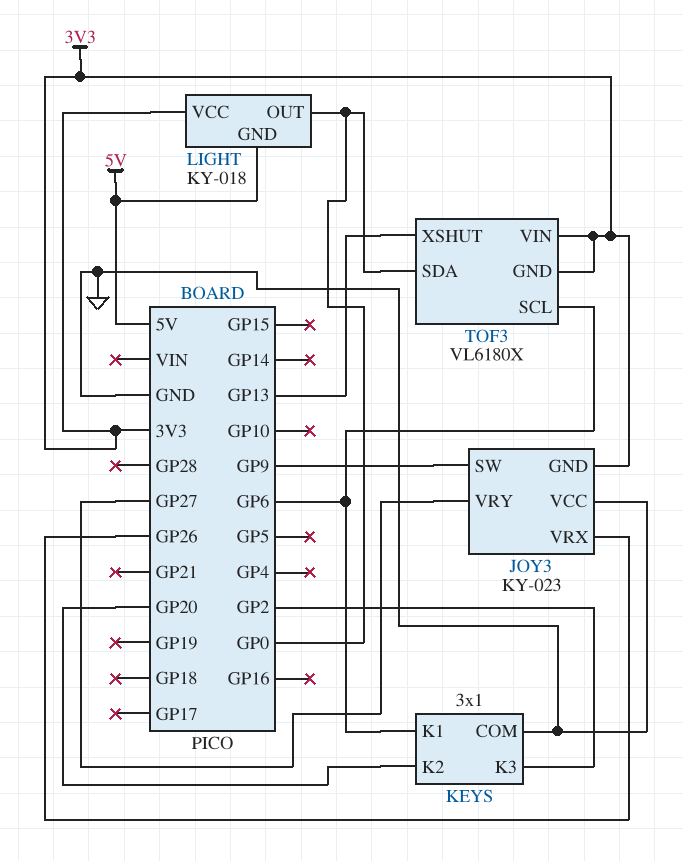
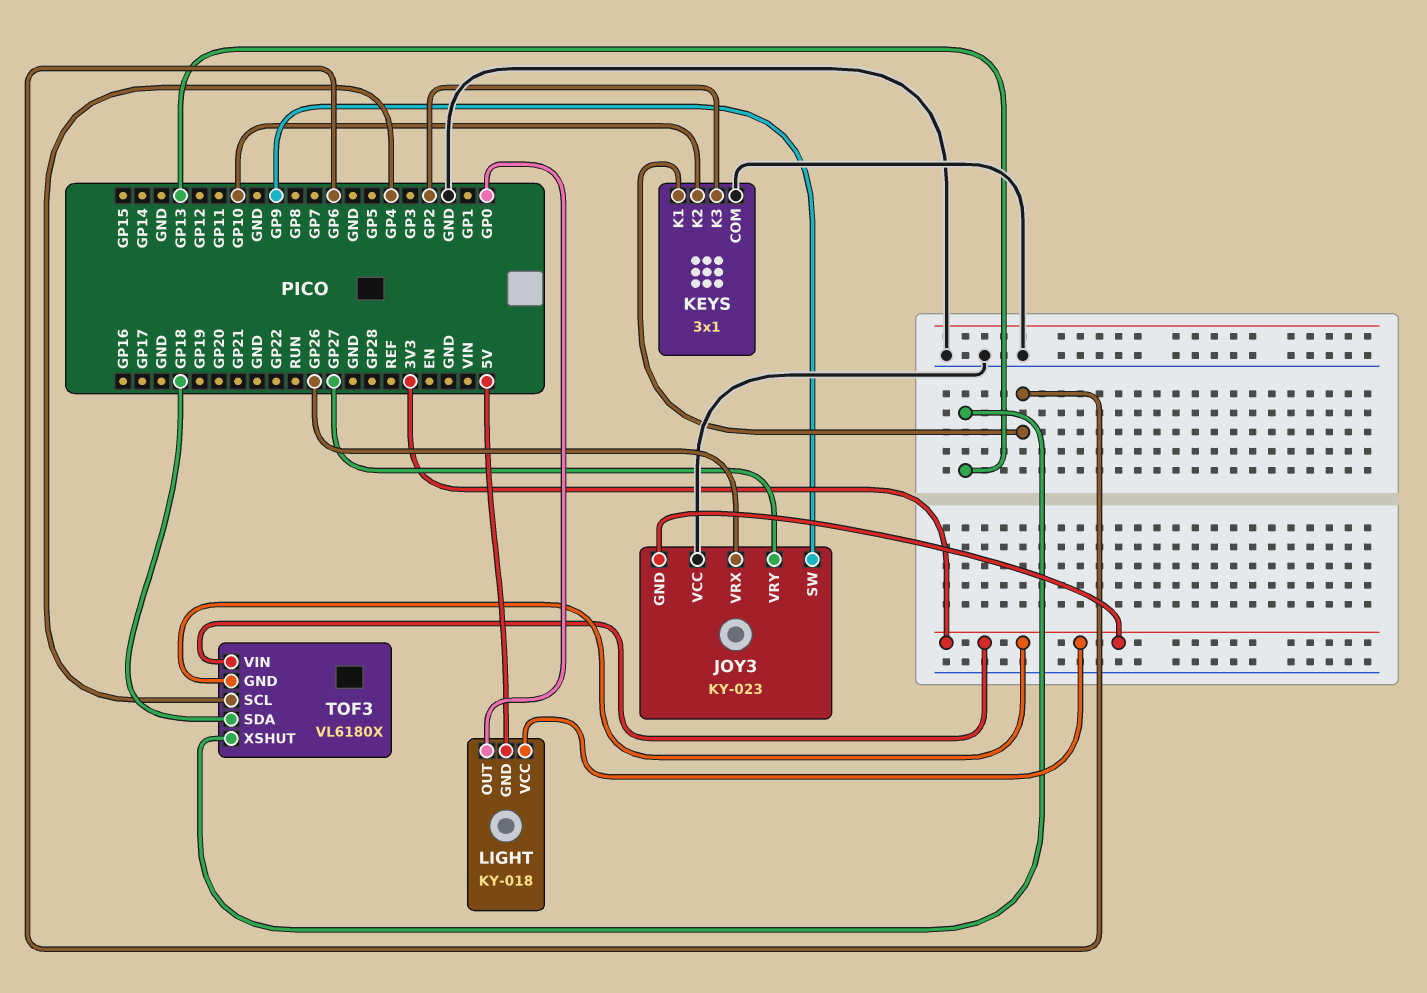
KEYS pin K2: GP20 -> GP10
TOF3 pin SCL: GP6 -> GP4
TOF3 pin SDA: GP0 -> GP18

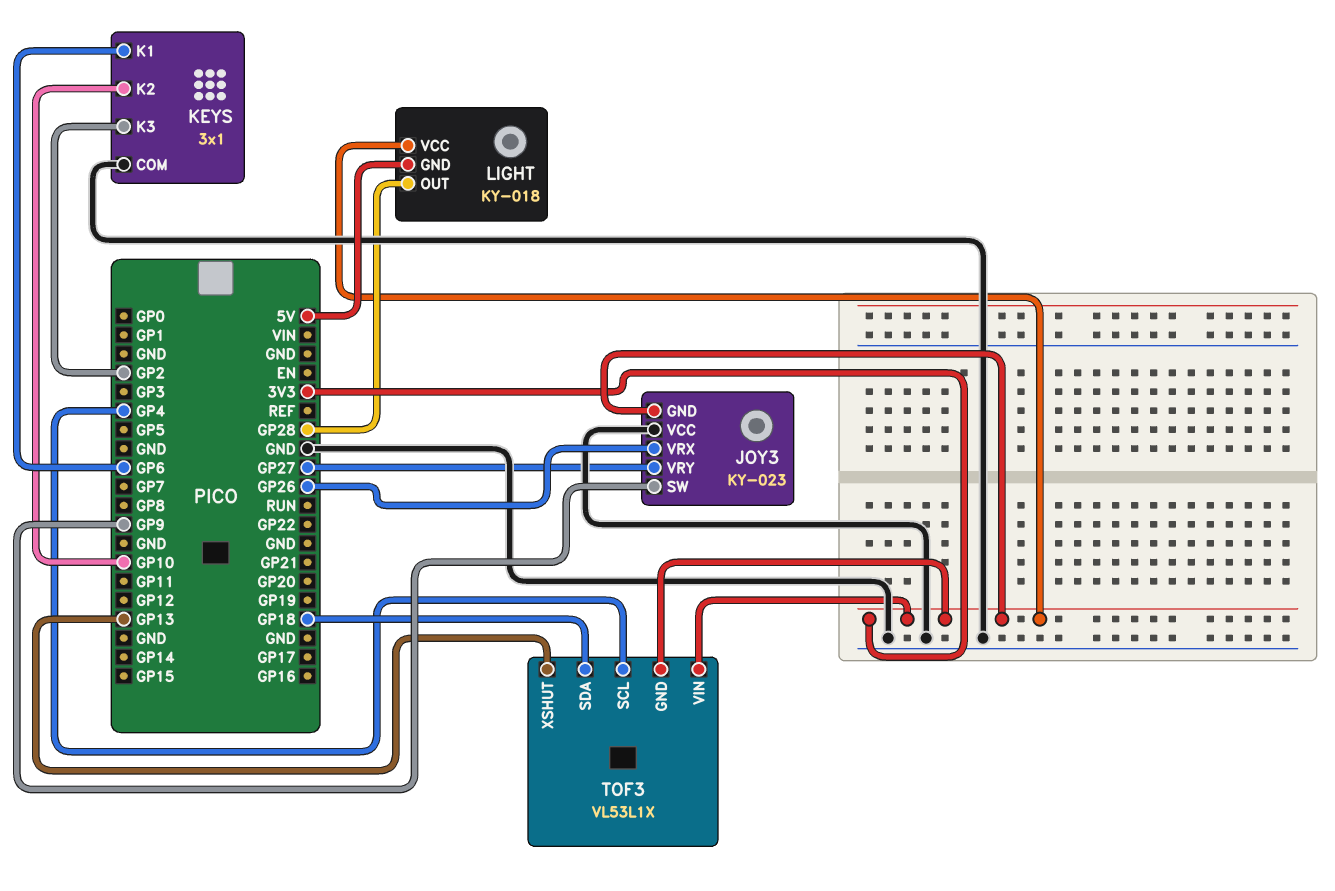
LIGHT pin OUT: GP0 -> GP28
TOF3: VL6180X -> VL53L1X

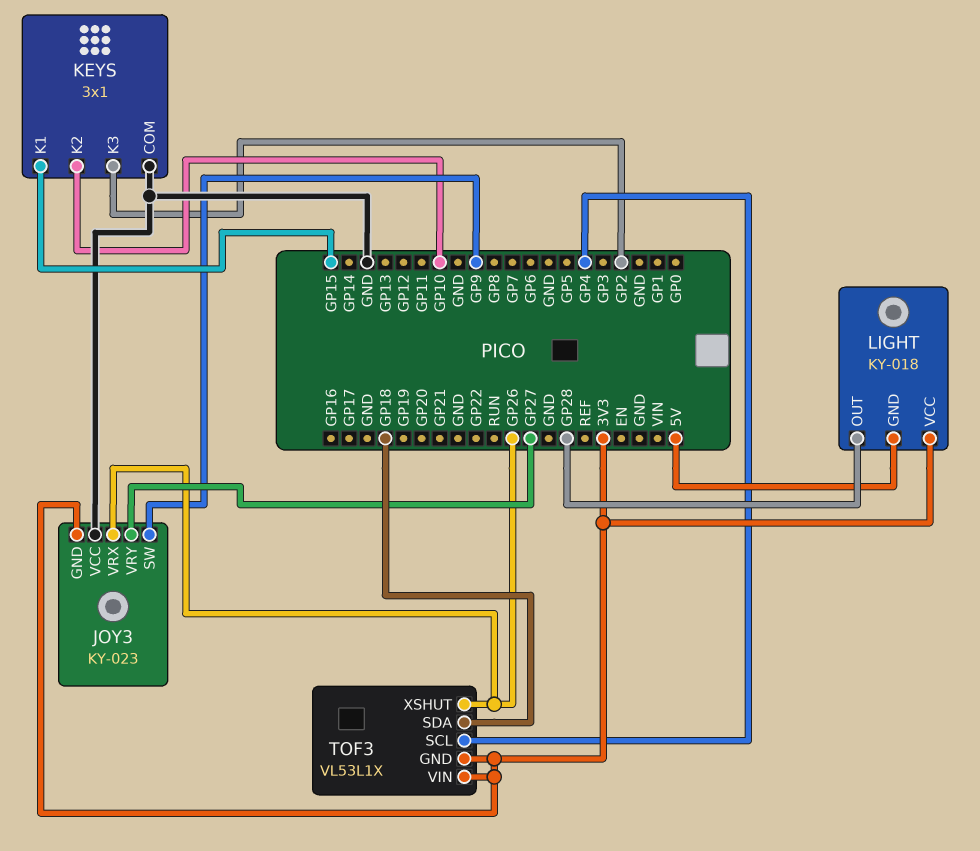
KEYS pin K1: GP6 -> GP15
TOF3 pin XSHUT: GP13 -> GP26

